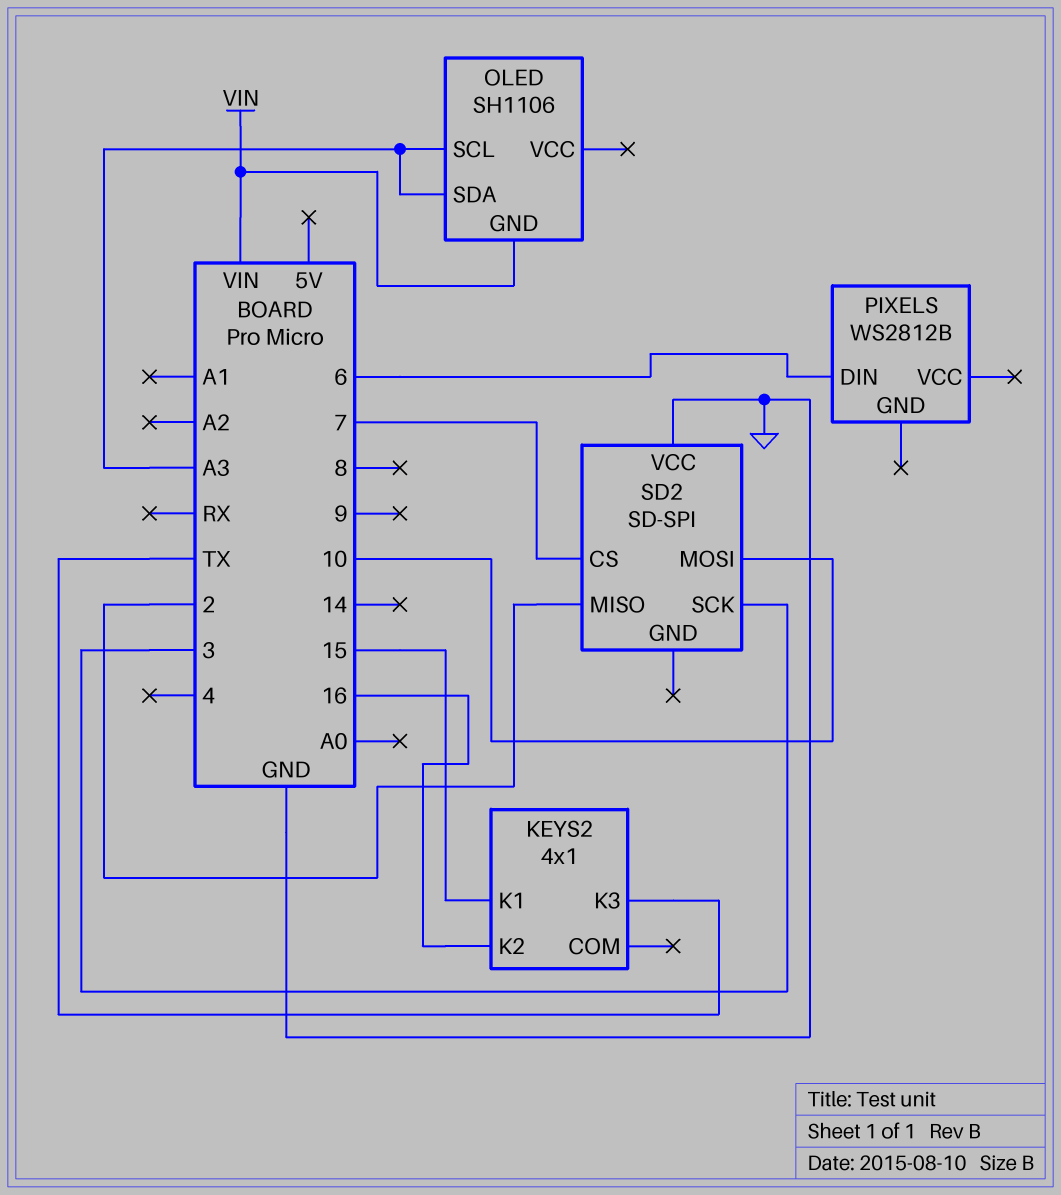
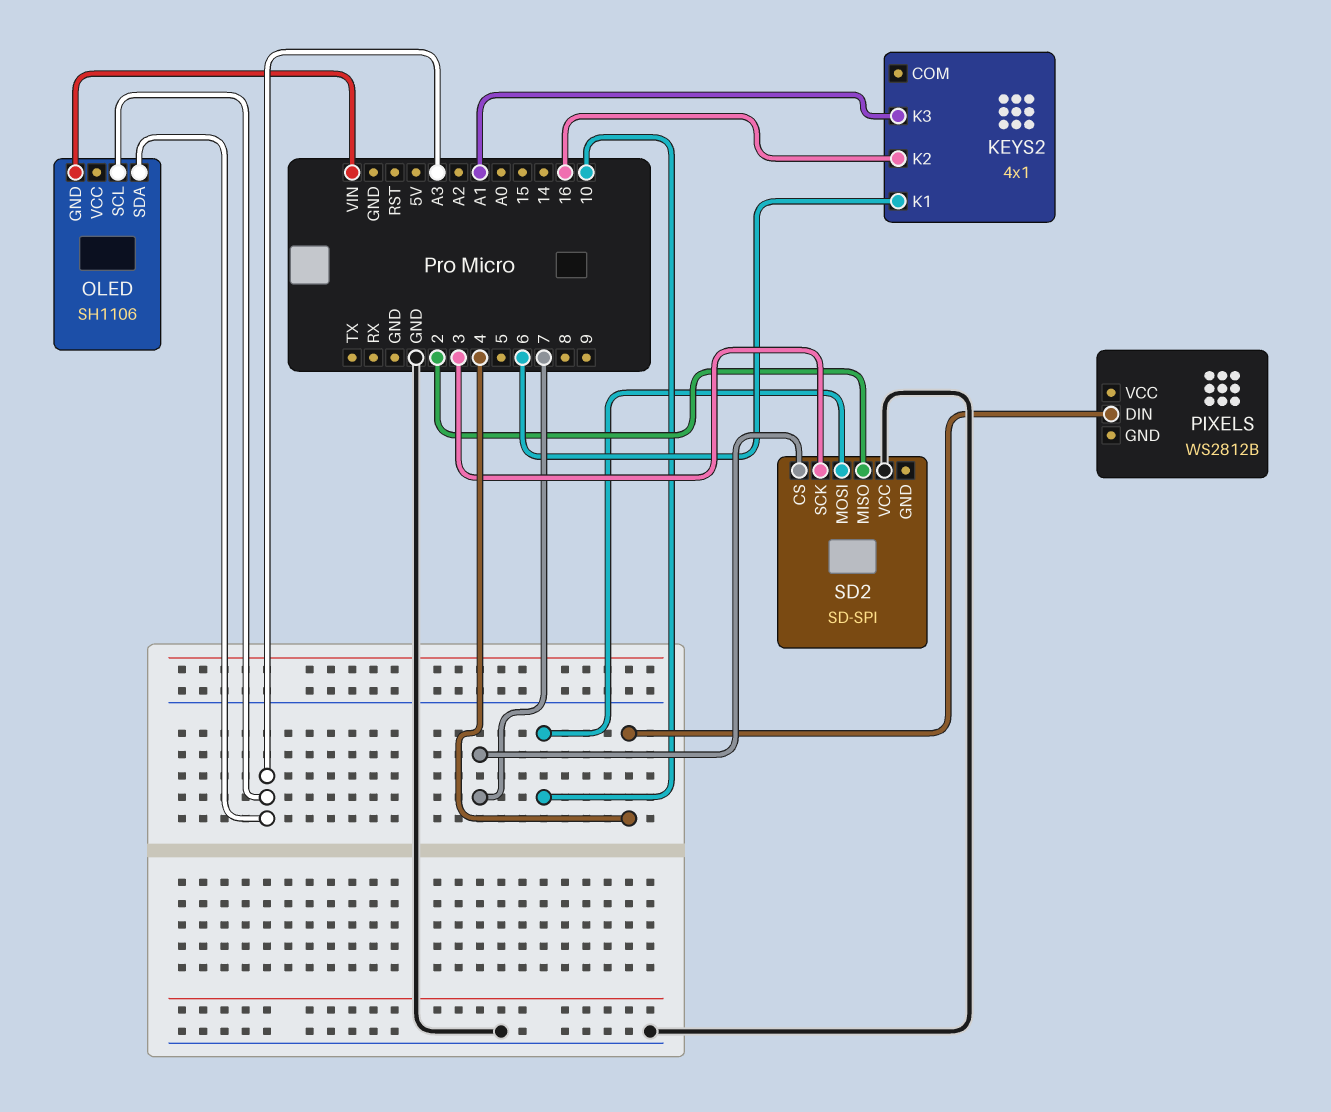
KEYS2 pin K1: 15 -> 6
KEYS2 pin K3: TX -> A1
PIXELS pin DIN: 6 -> 4

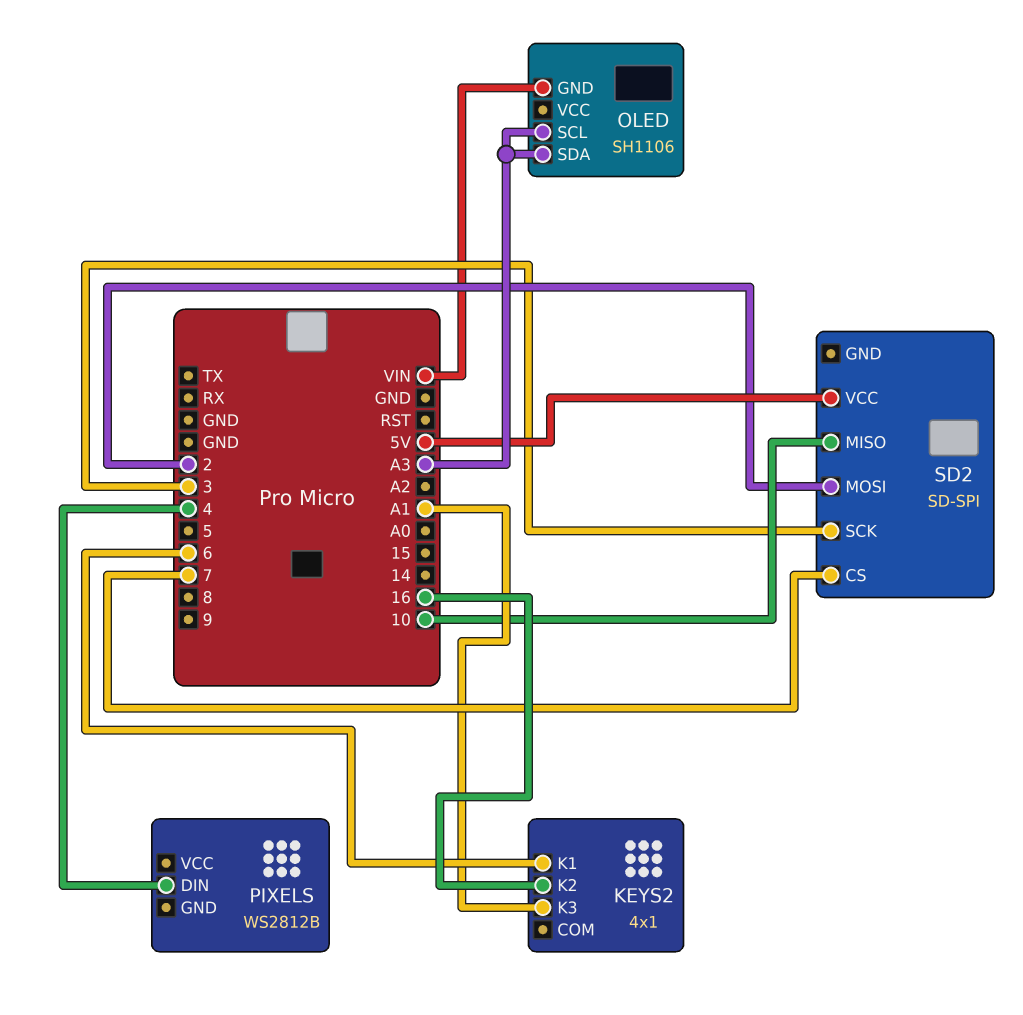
SD2 pin MISO: 2 -> 10
SD2 pin MOSI: 10 -> 2
SD2 pin VCC: GND -> 5V

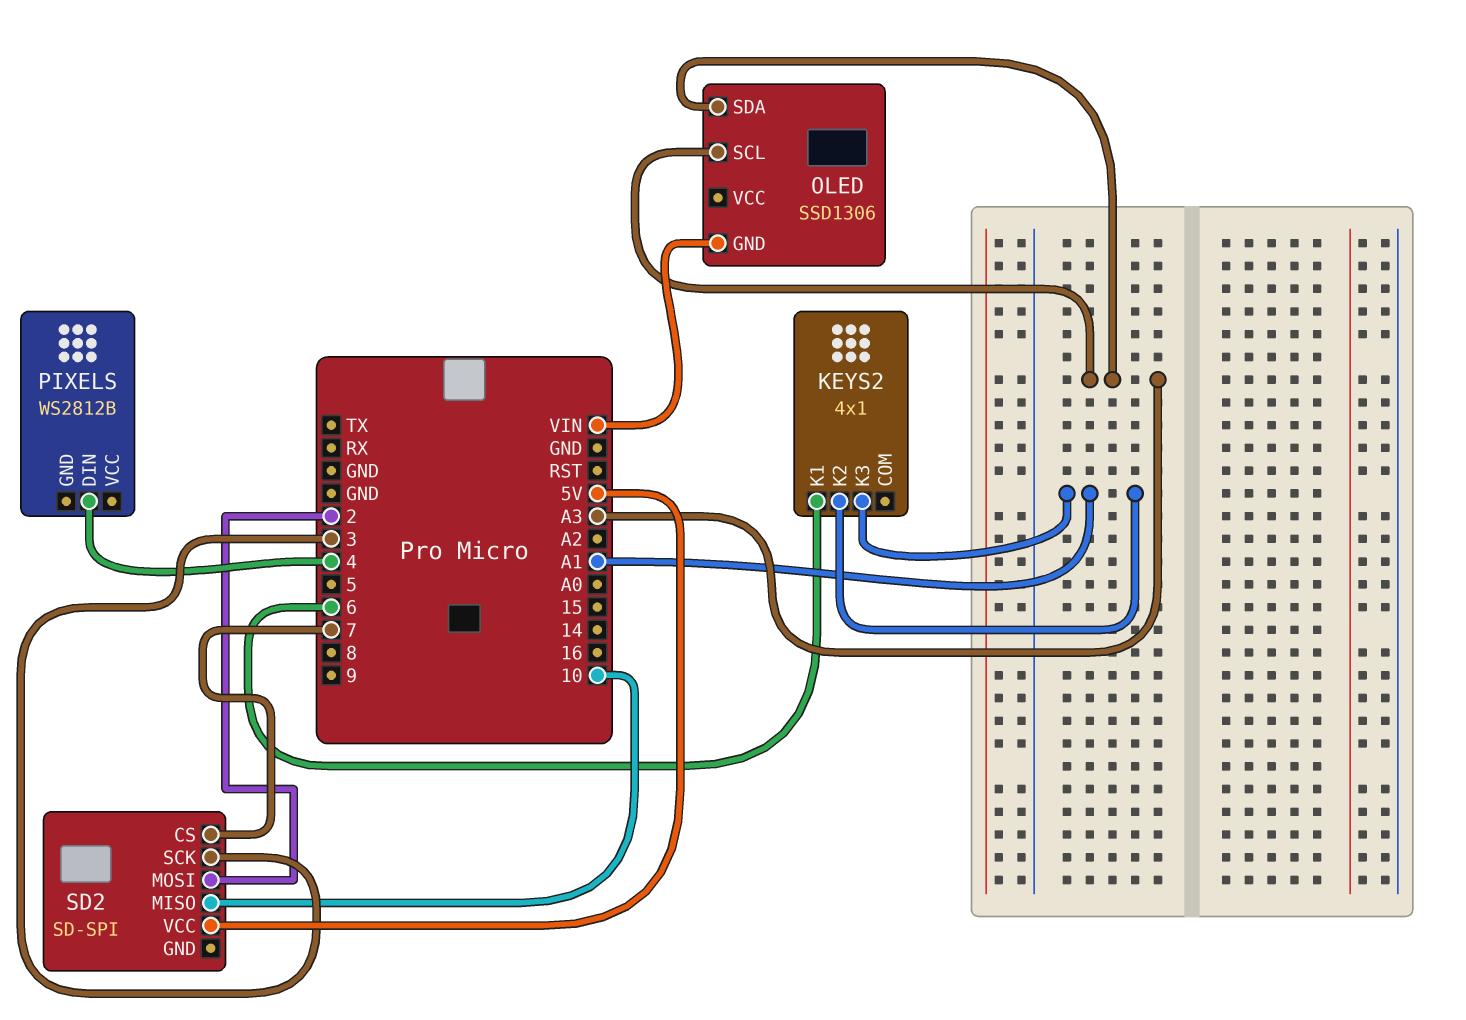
KEYS2 pin K2: 16 -> A1
OLED: SH1106 -> SSD1306

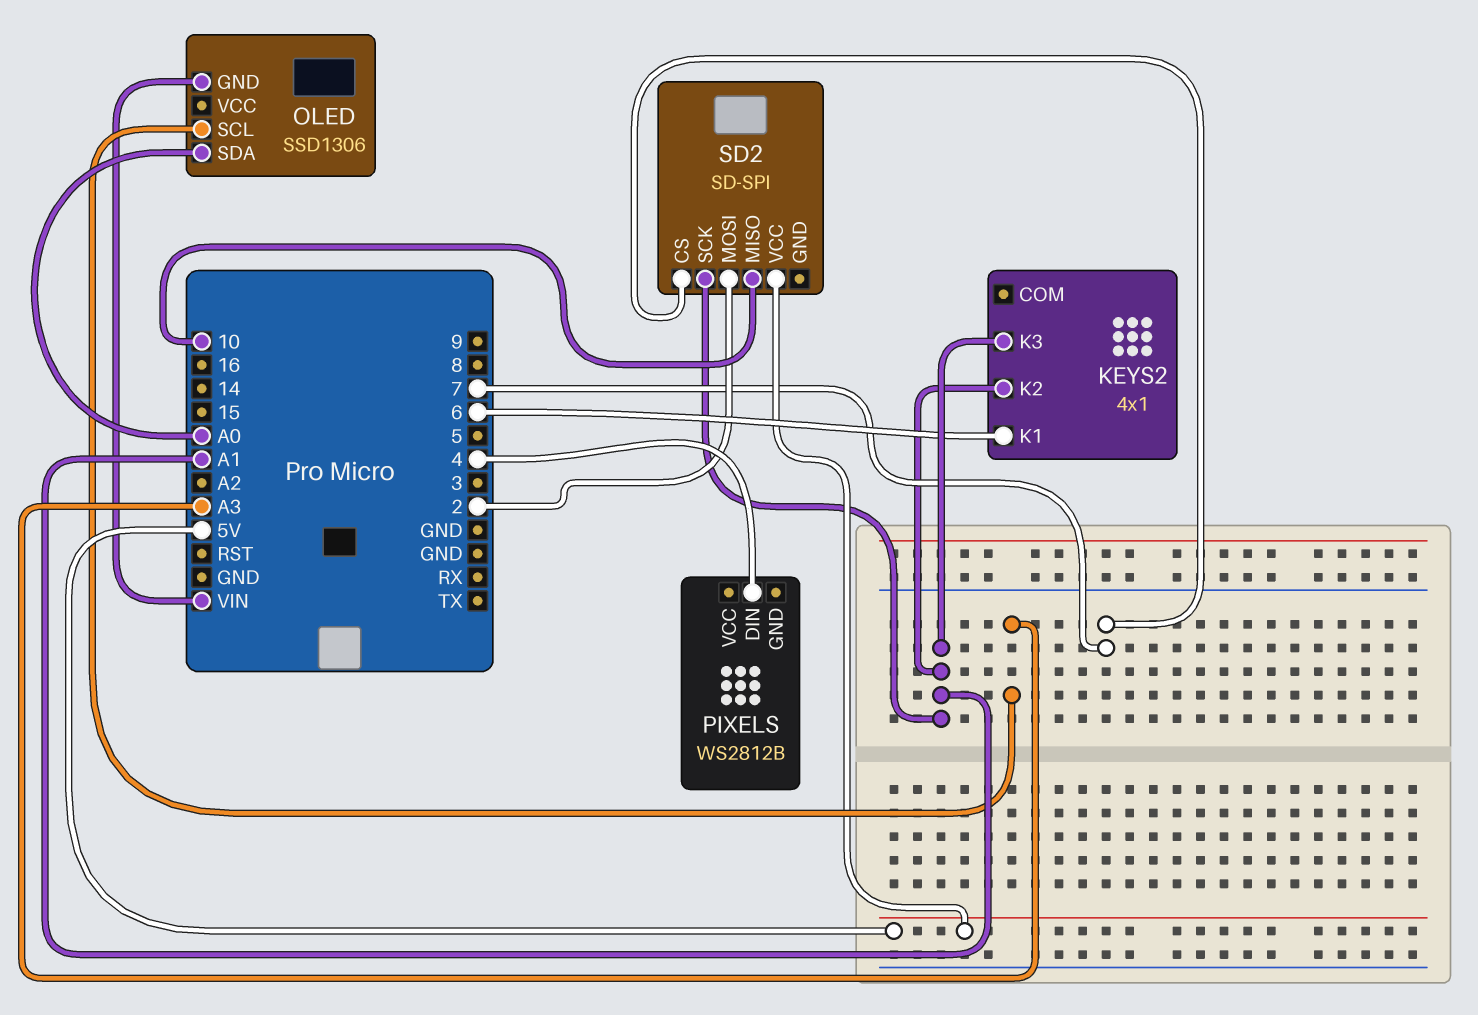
OLED pin SDA: A3 -> A0
SD2 pin SCK: 3 -> A1

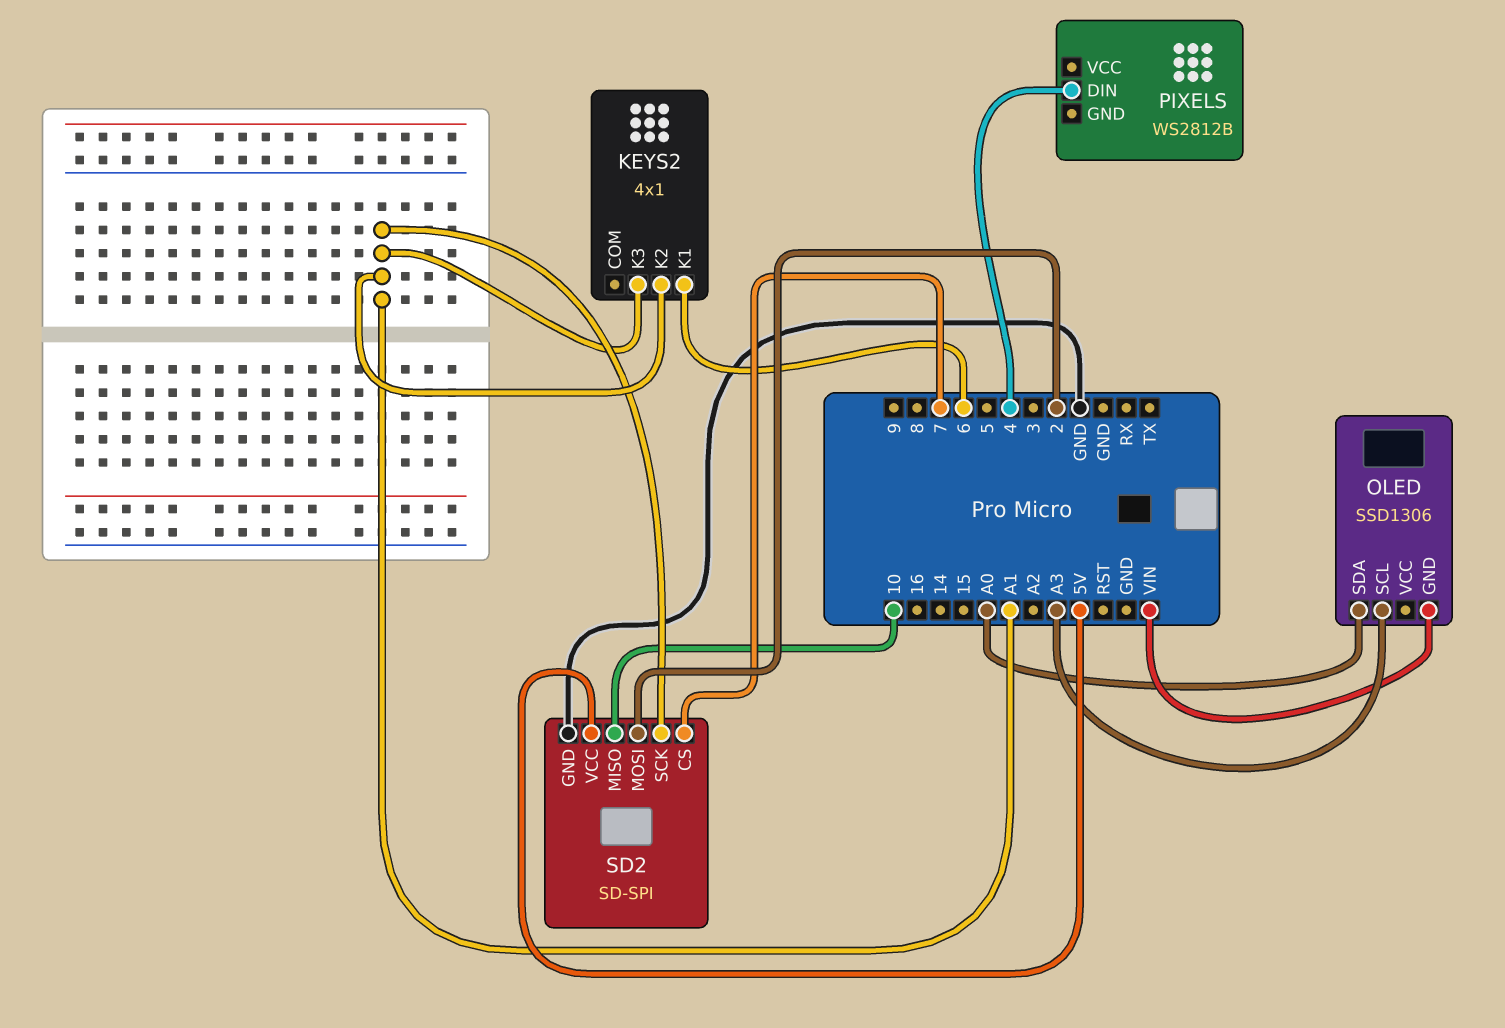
SD2 pin GND: none -> GND

